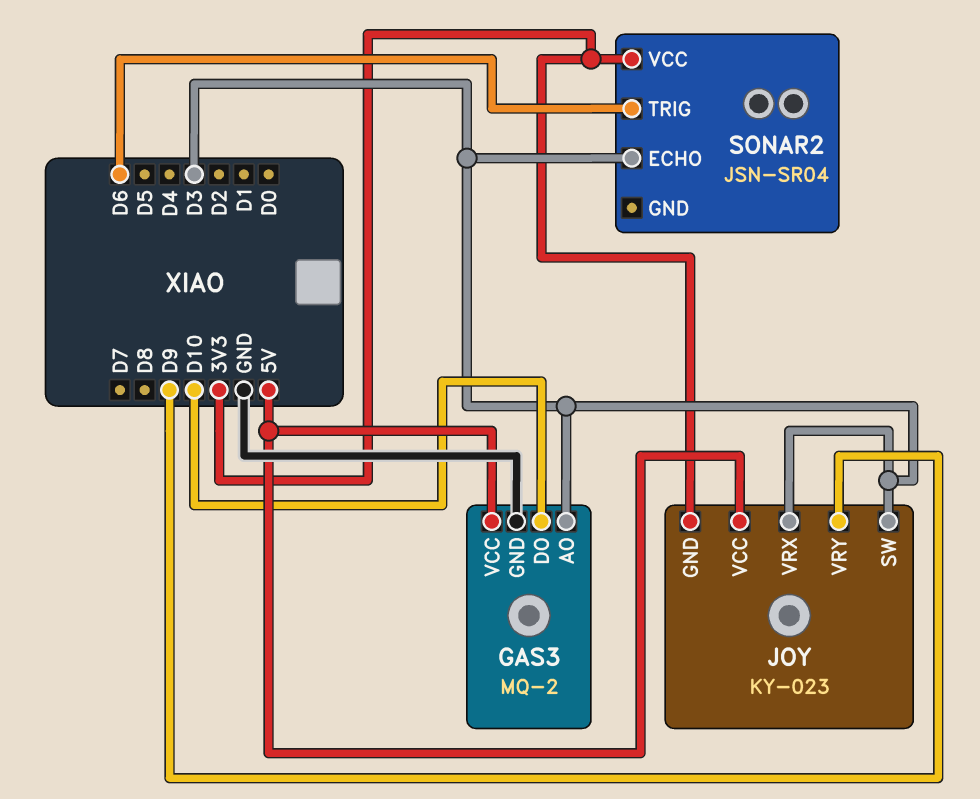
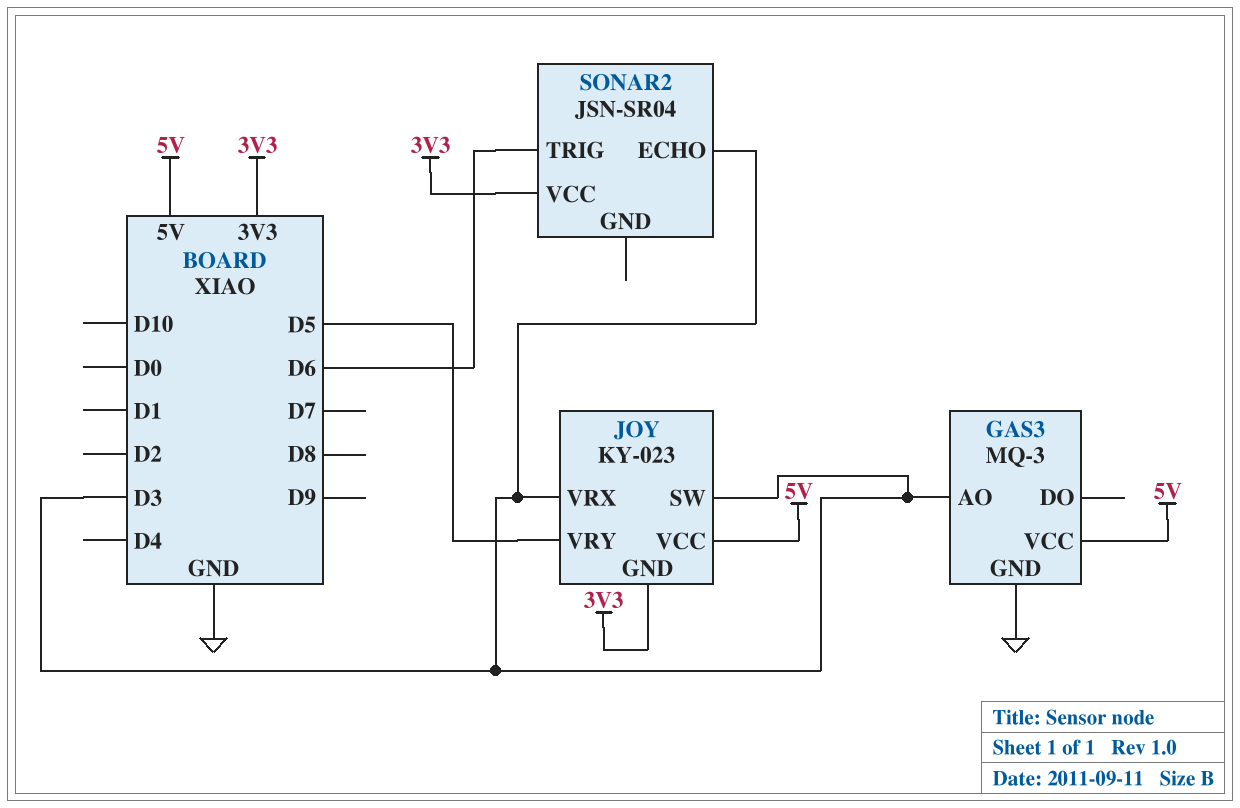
GAS3: MQ-2 -> MQ-3
GAS3 pin DO: D10 -> none
JOY pin VRY: D9 -> D5

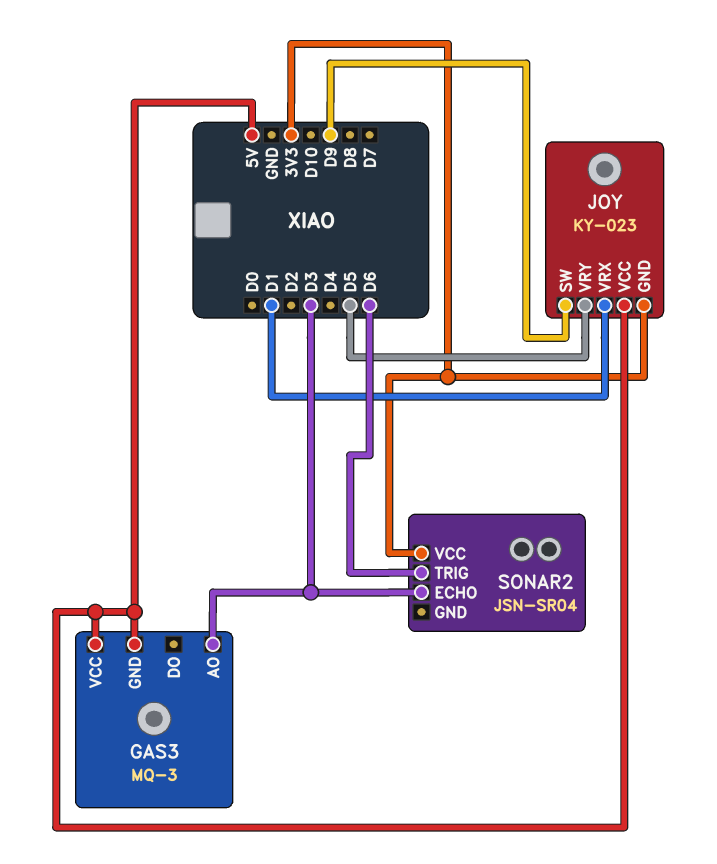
GAS3 pin GND: GND -> 5V
JOY pin SW: D3 -> D9
JOY pin VRX: D3 -> D1

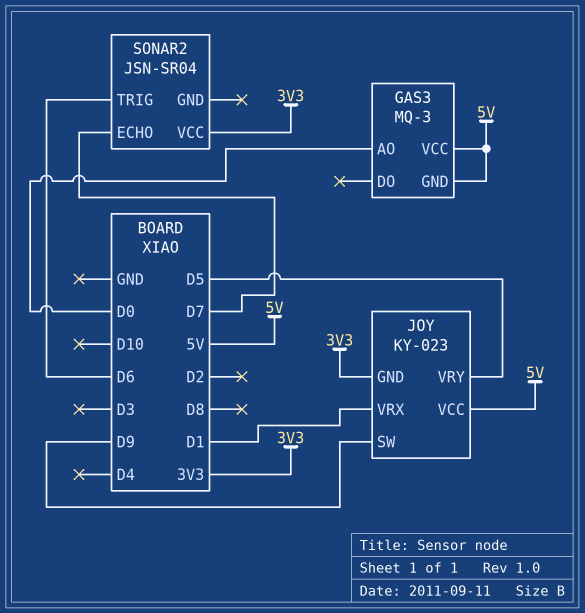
GAS3 pin AO: D3 -> D0
SONAR2 pin ECHO: D3 -> D7

